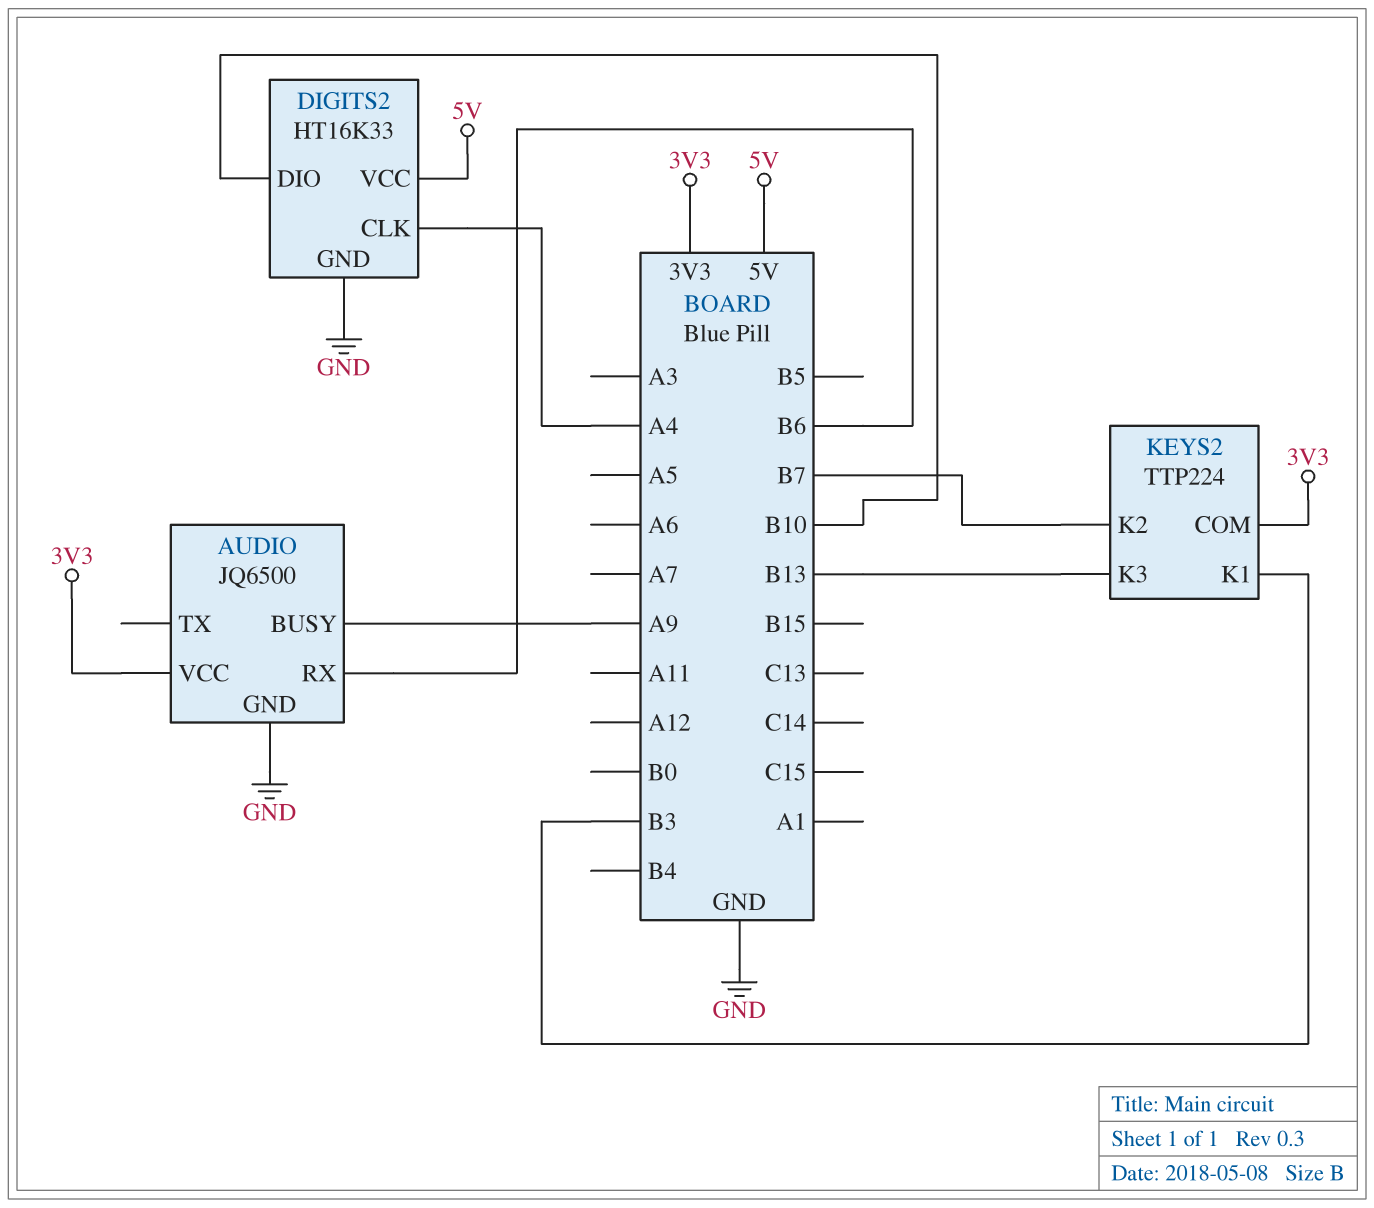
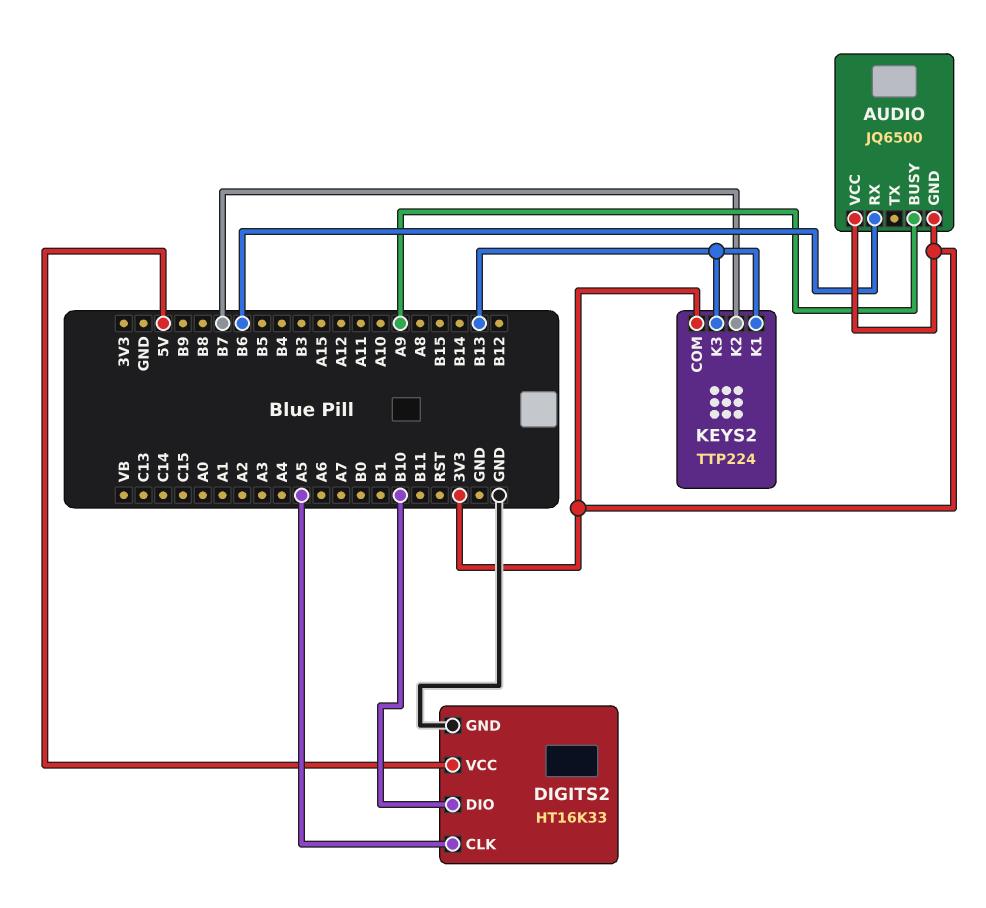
AUDIO pin GND: GND -> 3V3
DIGITS2 pin CLK: A4 -> A5
KEYS2 pin K1: B3 -> B13

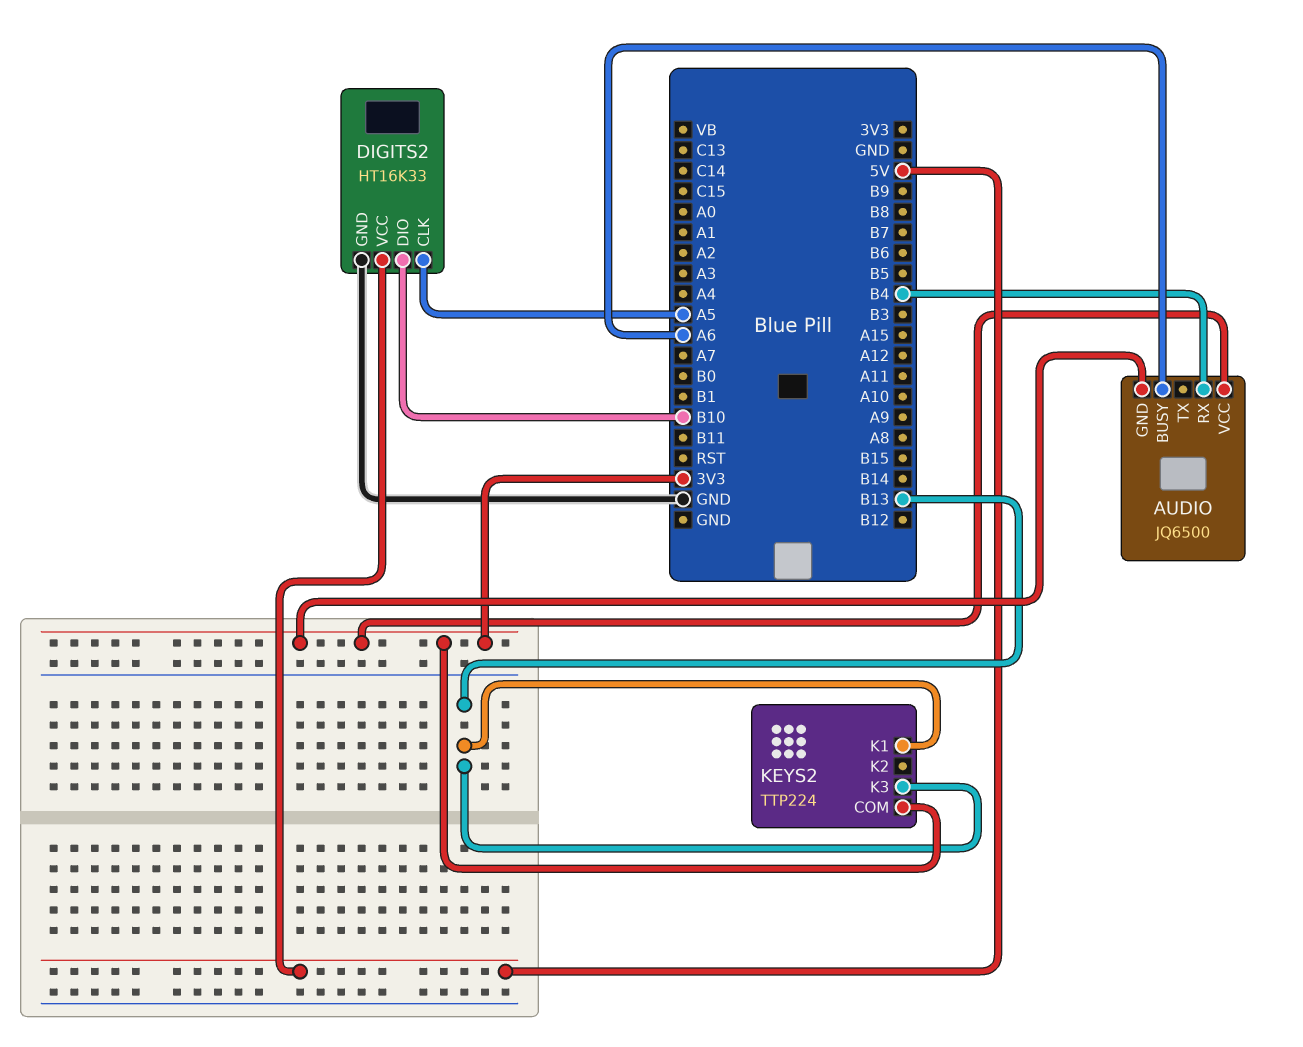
AUDIO pin BUSY: A9 -> A6
AUDIO pin RX: B6 -> B4
KEYS2 pin K2: B7 -> none

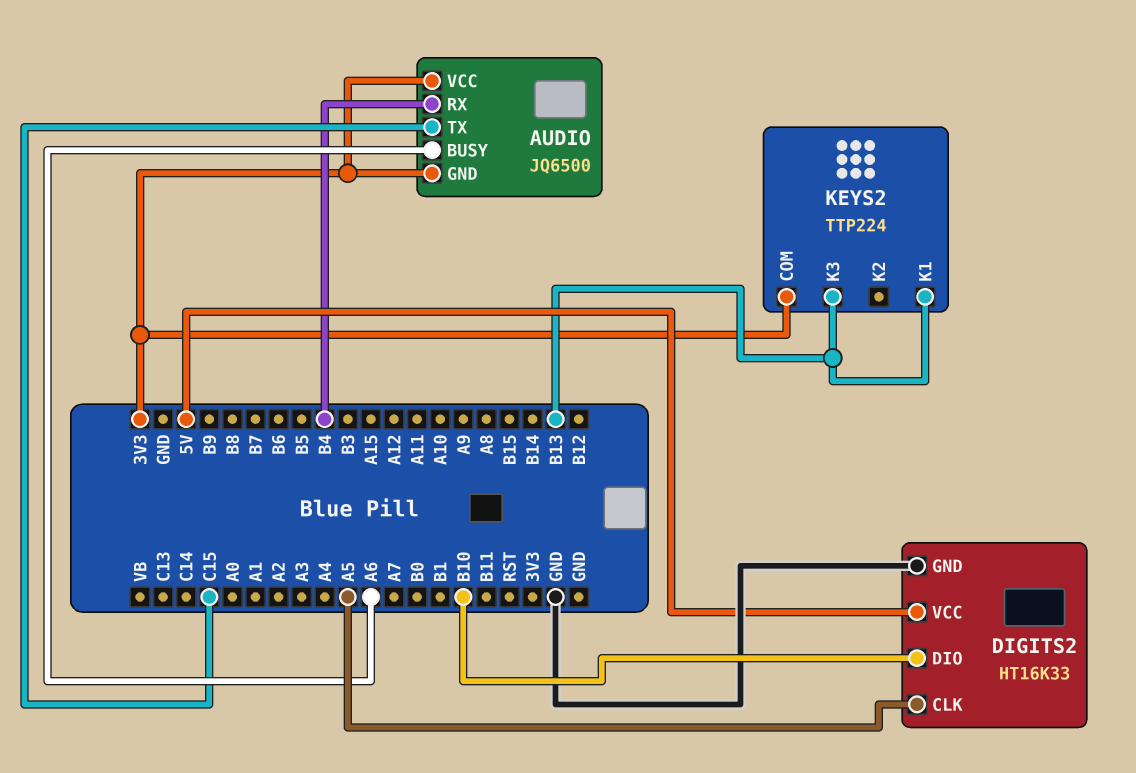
AUDIO pin TX: none -> C15

